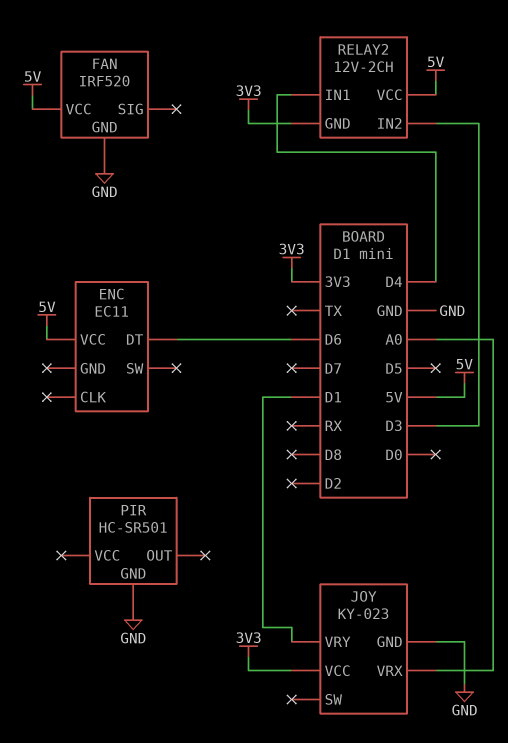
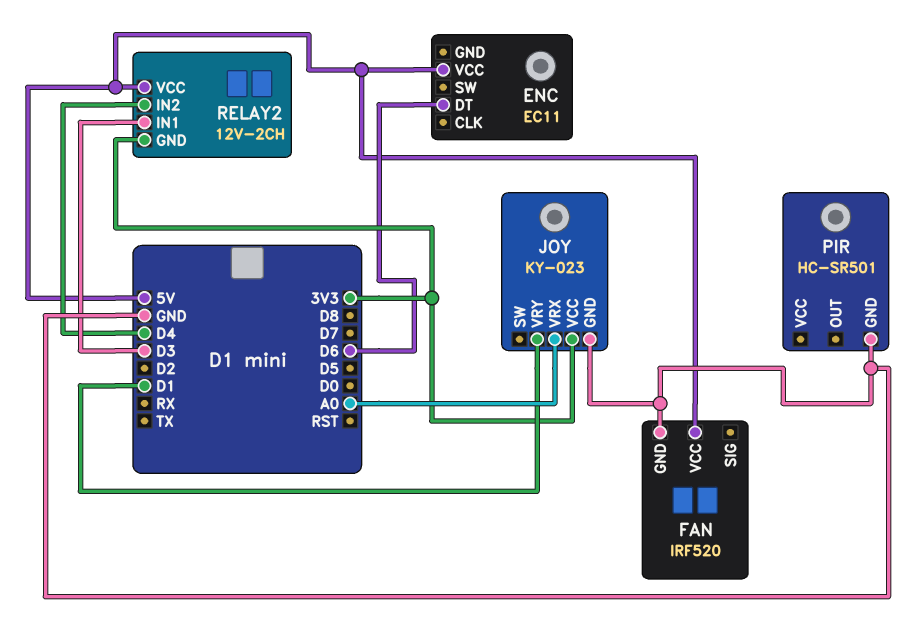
RELAY2 pin IN1: D4 -> D3
RELAY2 pin IN2: D3 -> D4

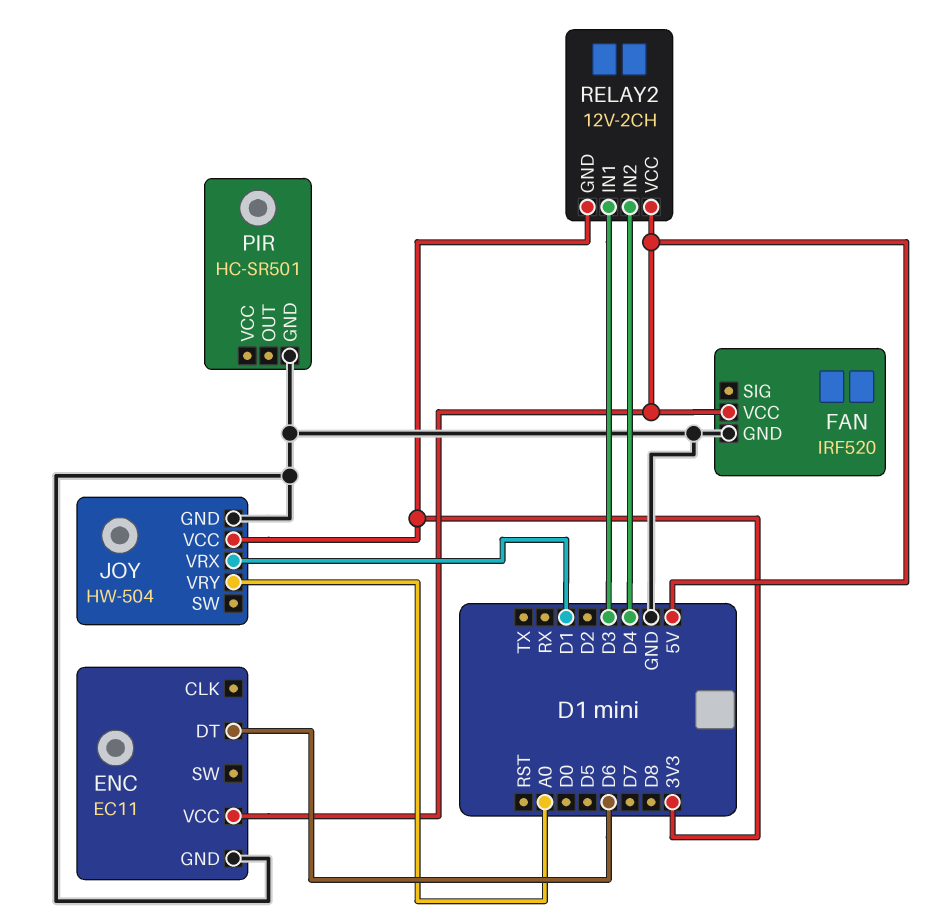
ENC pin GND: none -> GND
JOY: KY-023 -> HW-504
JOY pin VRX: A0 -> D1
JOY pin VRY: D1 -> A0

